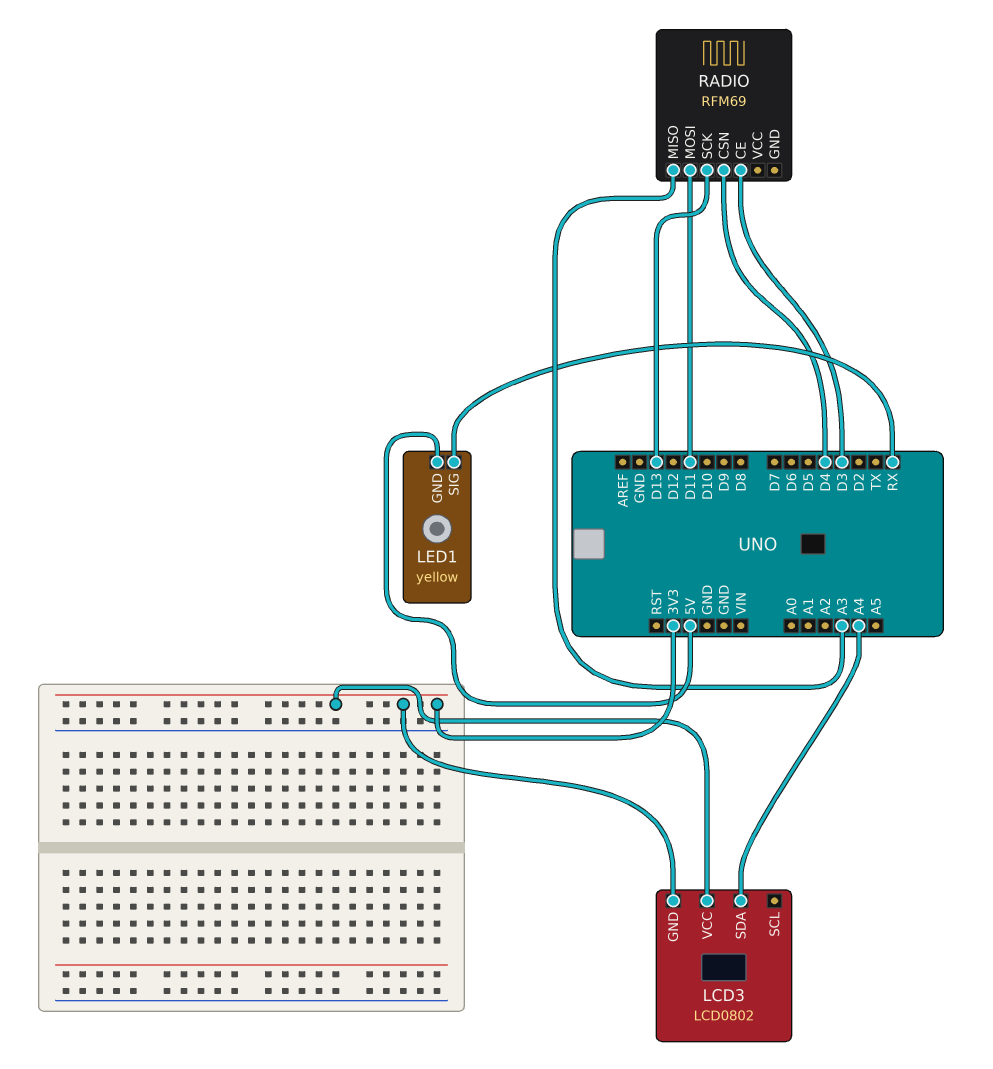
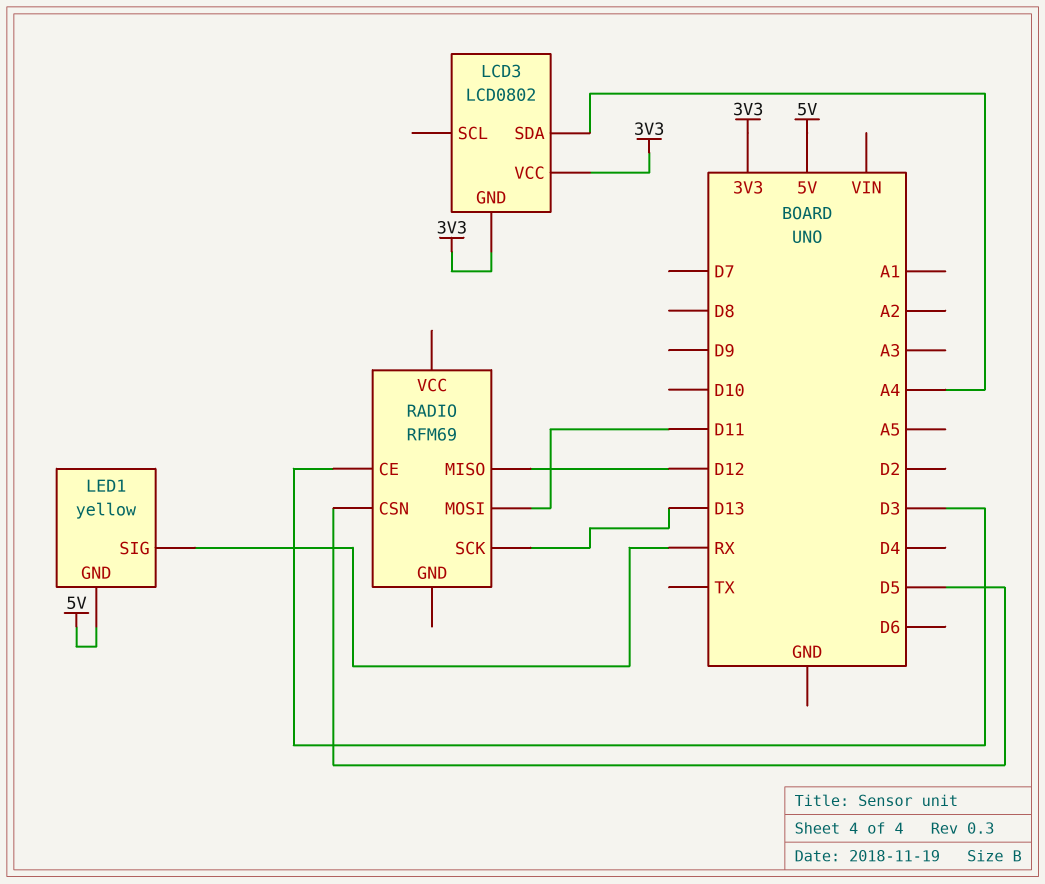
RADIO pin CSN: D4 -> D5
RADIO pin MISO: A3 -> D12

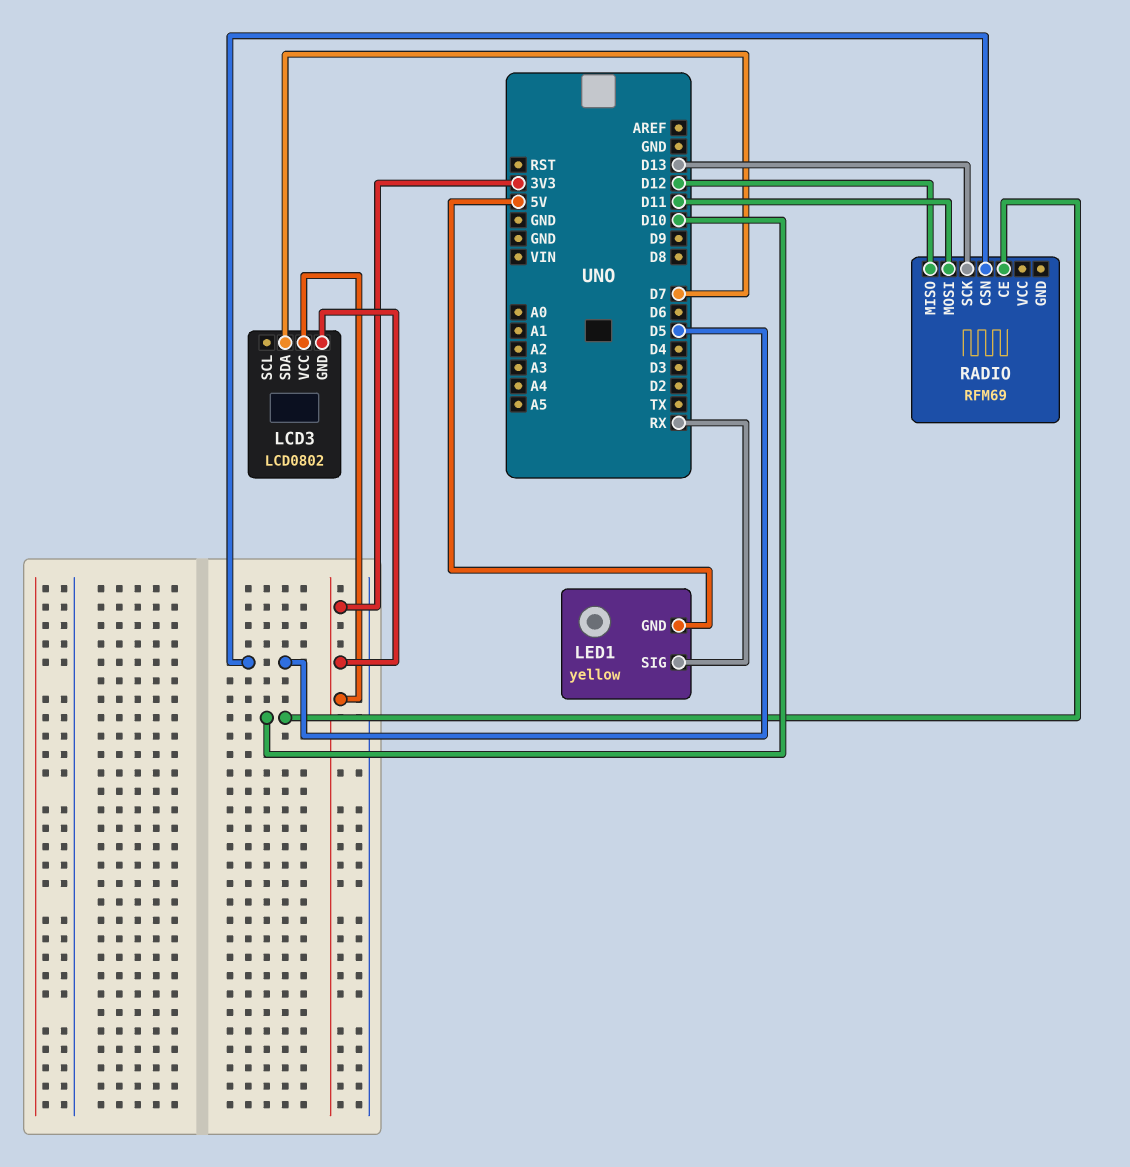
LCD3 pin SDA: A4 -> D7
RADIO pin CE: D3 -> D10

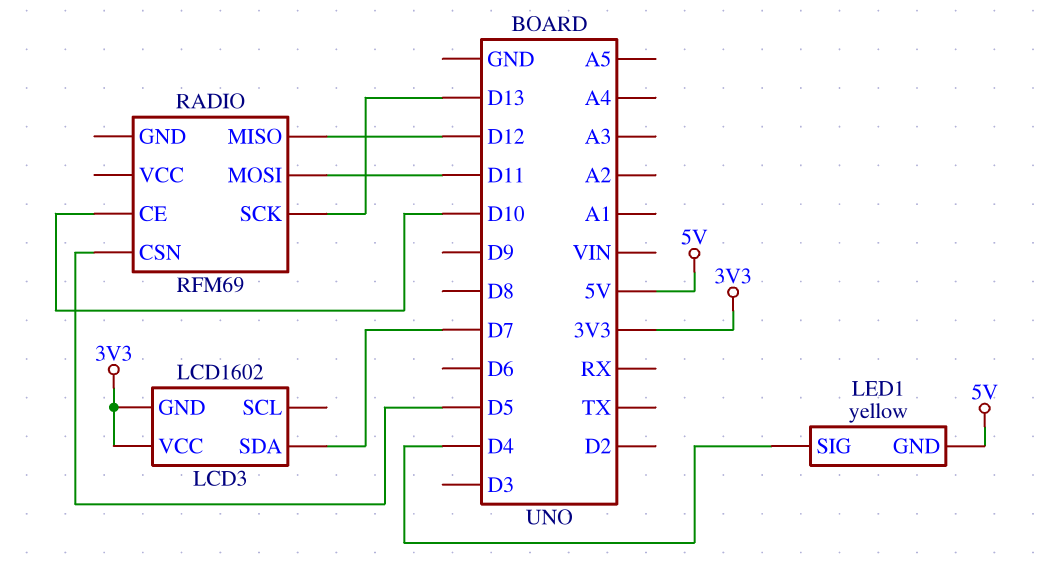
LCD3: LCD0802 -> LCD1602
LED1 pin SIG: RX -> D4

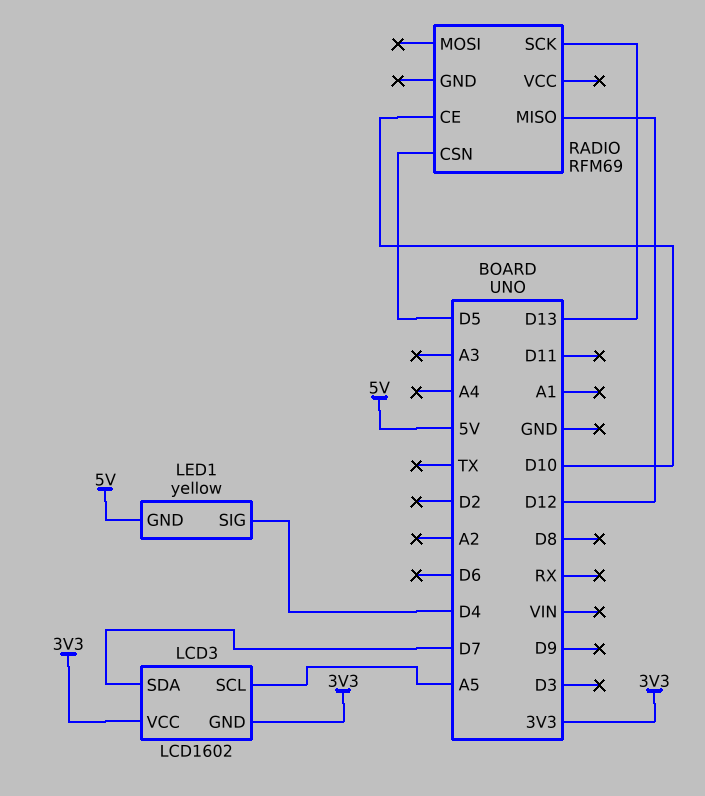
LCD3 pin SCL: none -> A5
RADIO pin MOSI: D11 -> none

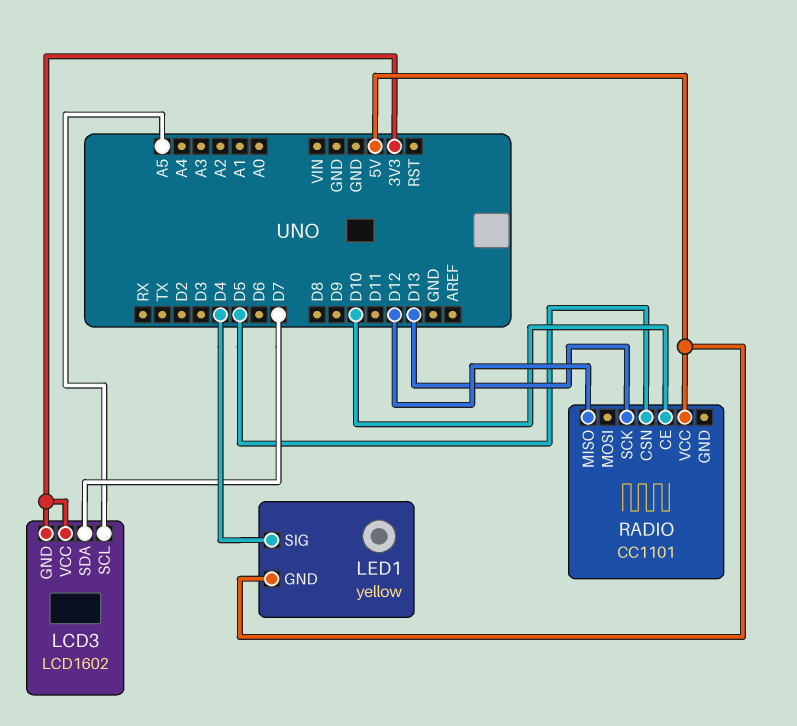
RADIO: RFM69 -> CC1101
RADIO pin VCC: none -> 5V

